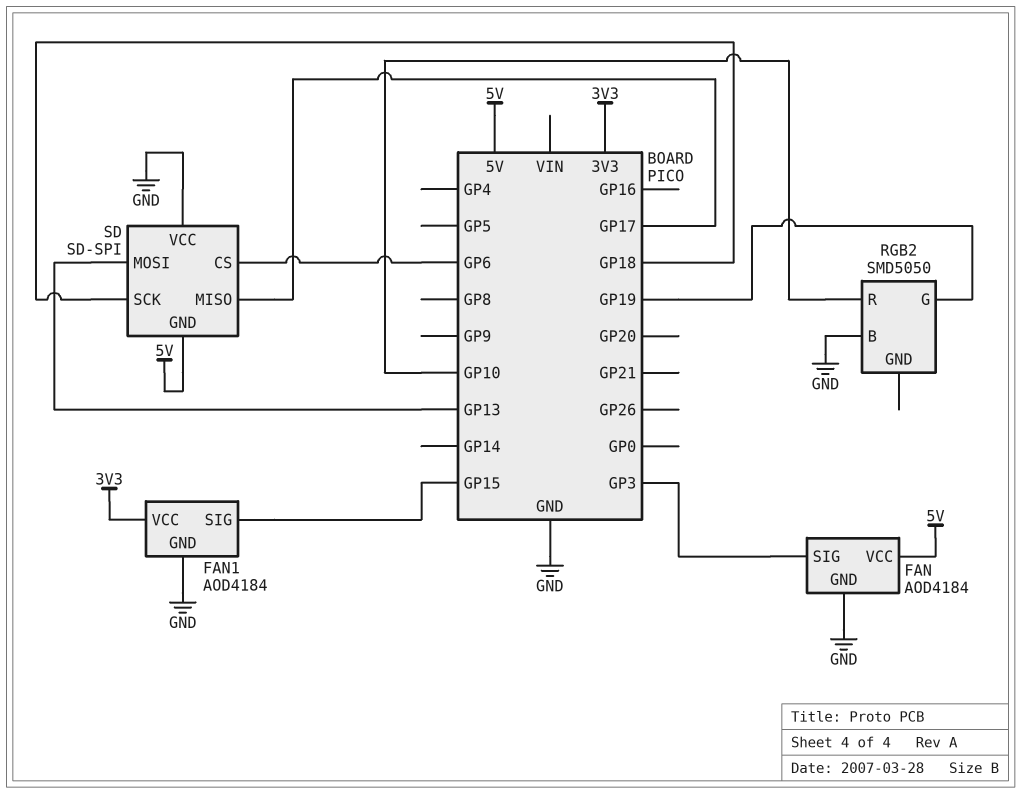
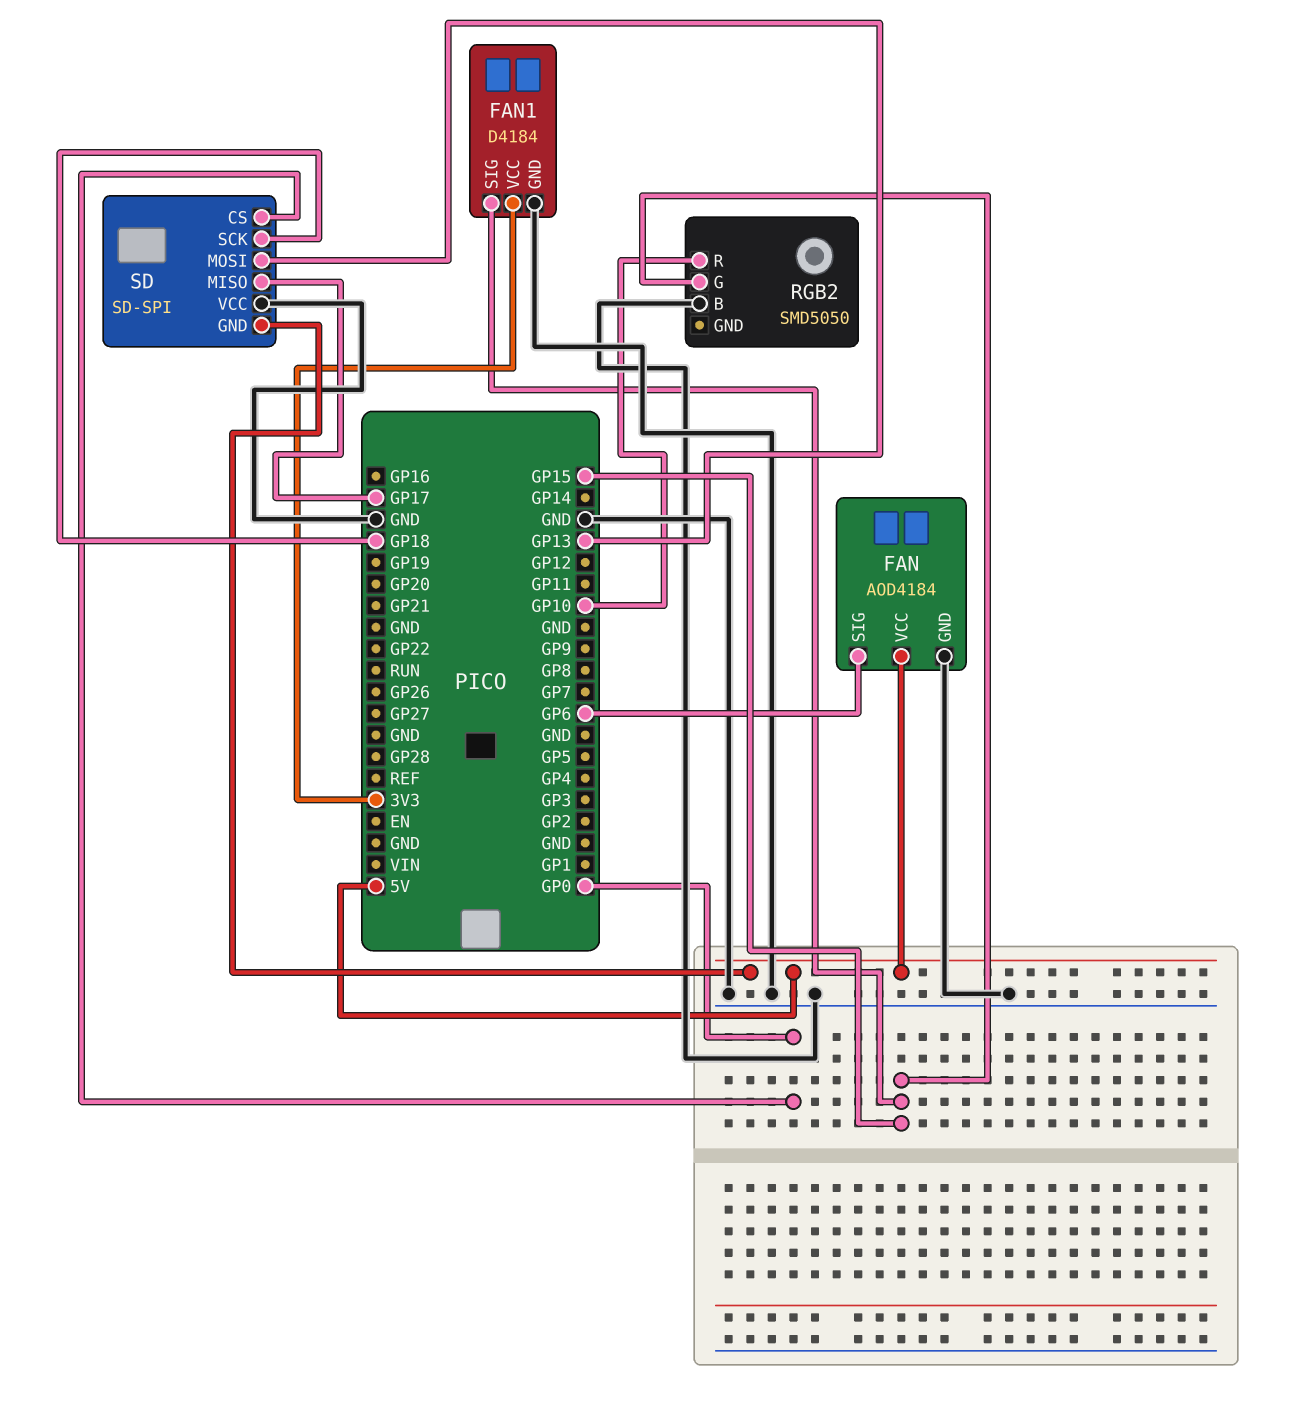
FAN pin SIG: GP3 -> GP6
FAN1: AOD4184 -> D4184
RGB2 pin G: GP19 -> GP15
SD pin CS: GP6 -> GP0

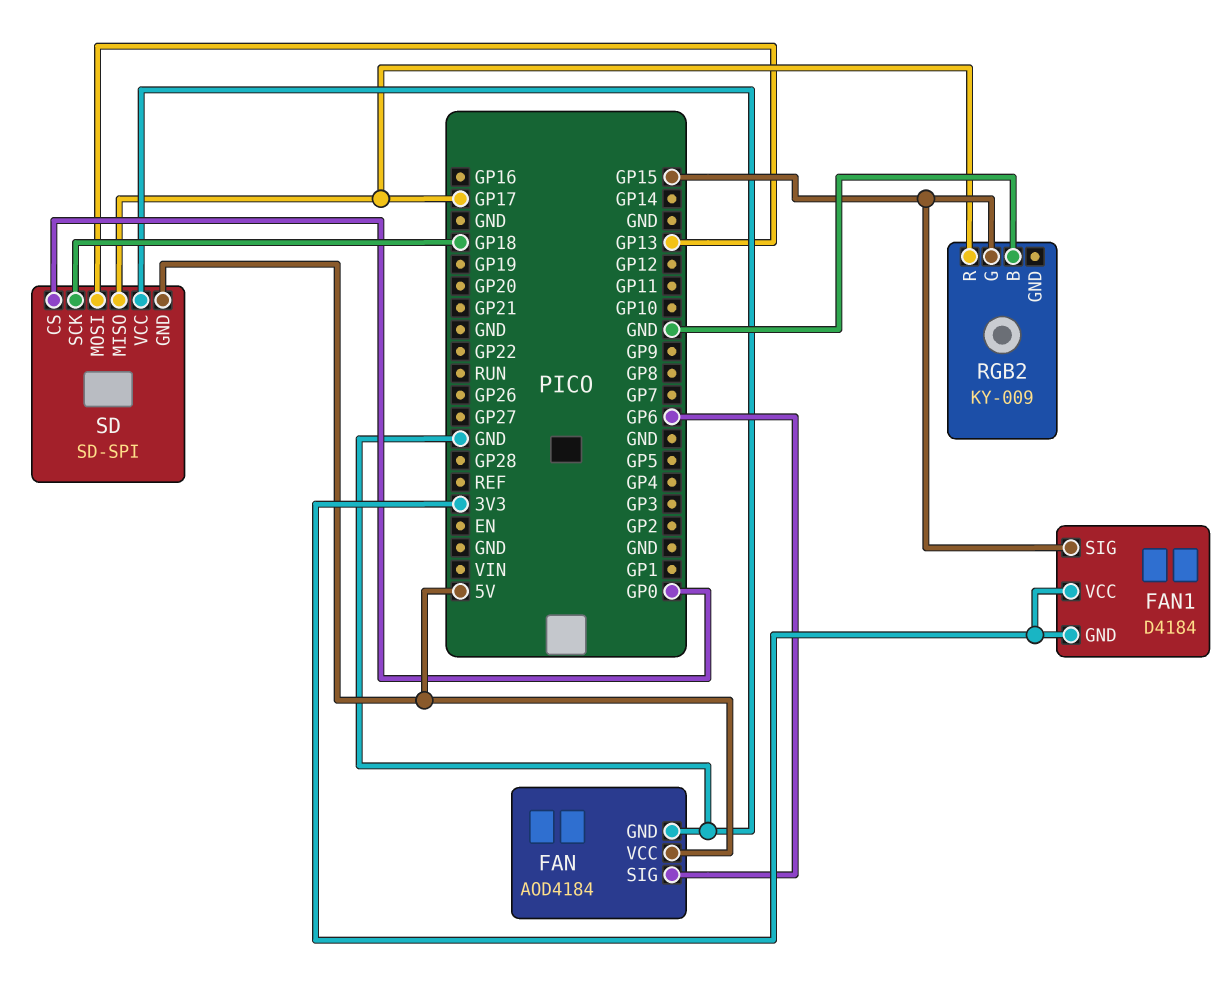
FAN1 pin GND: GND -> 3V3
RGB2: SMD5050 -> KY-009
RGB2 pin R: GP10 -> GP17

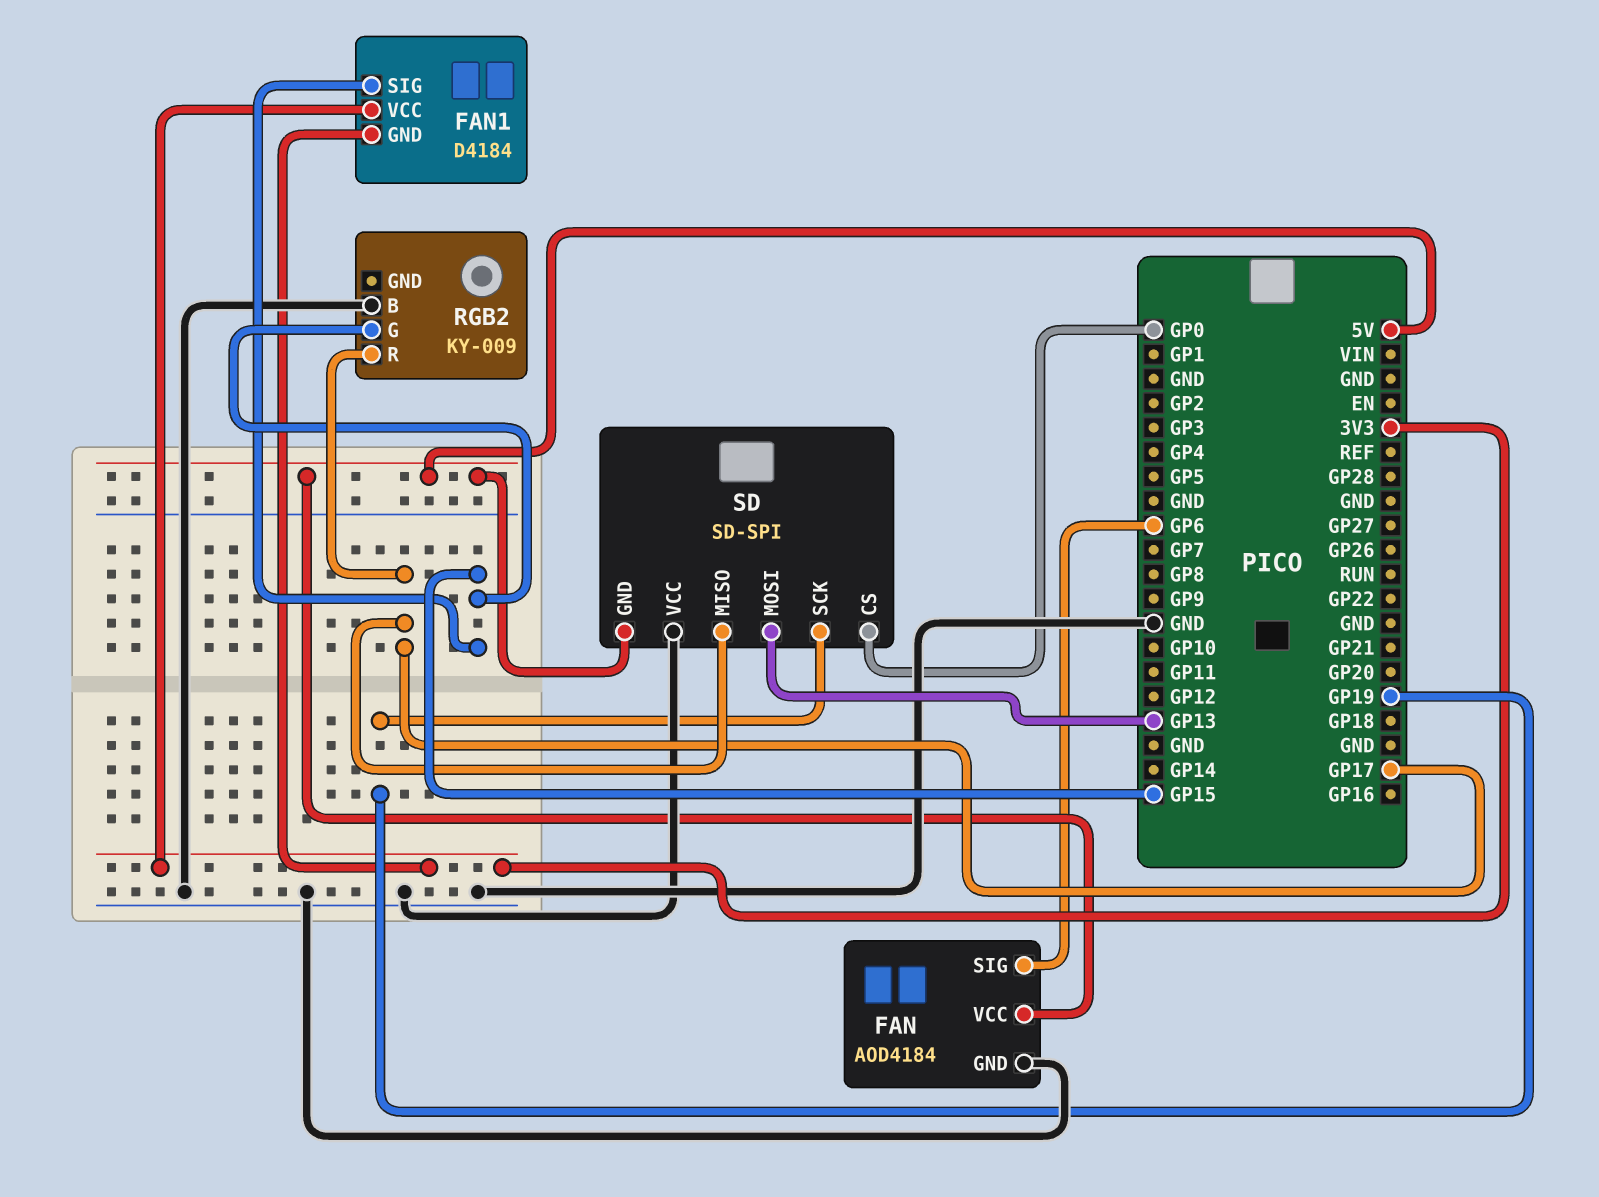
SD pin SCK: GP18 -> GP19

